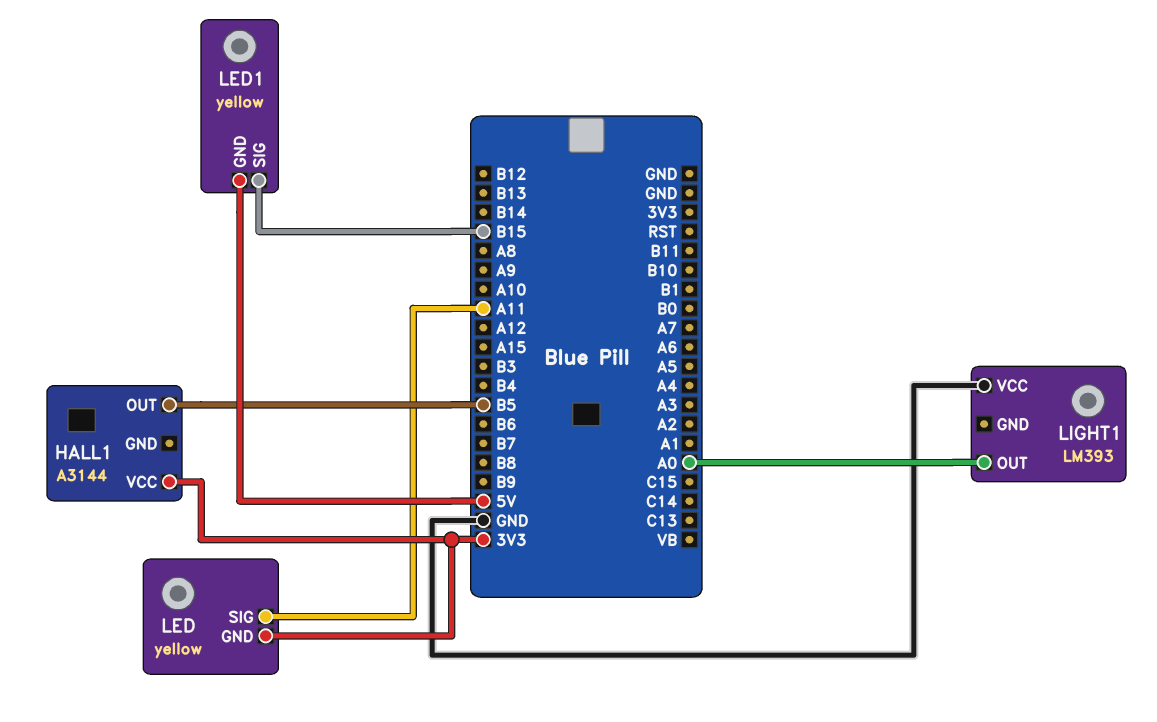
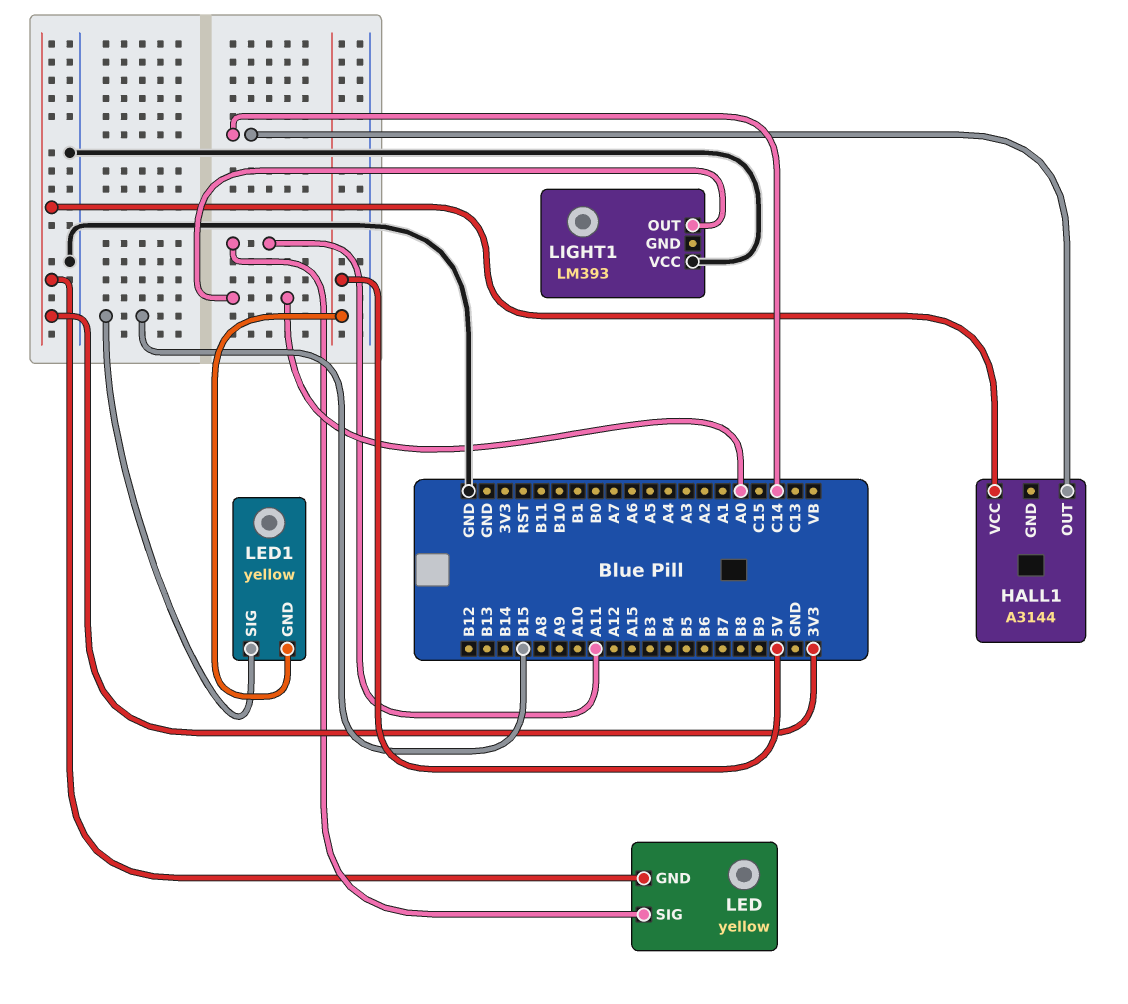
HALL1 pin OUT: B5 -> C14

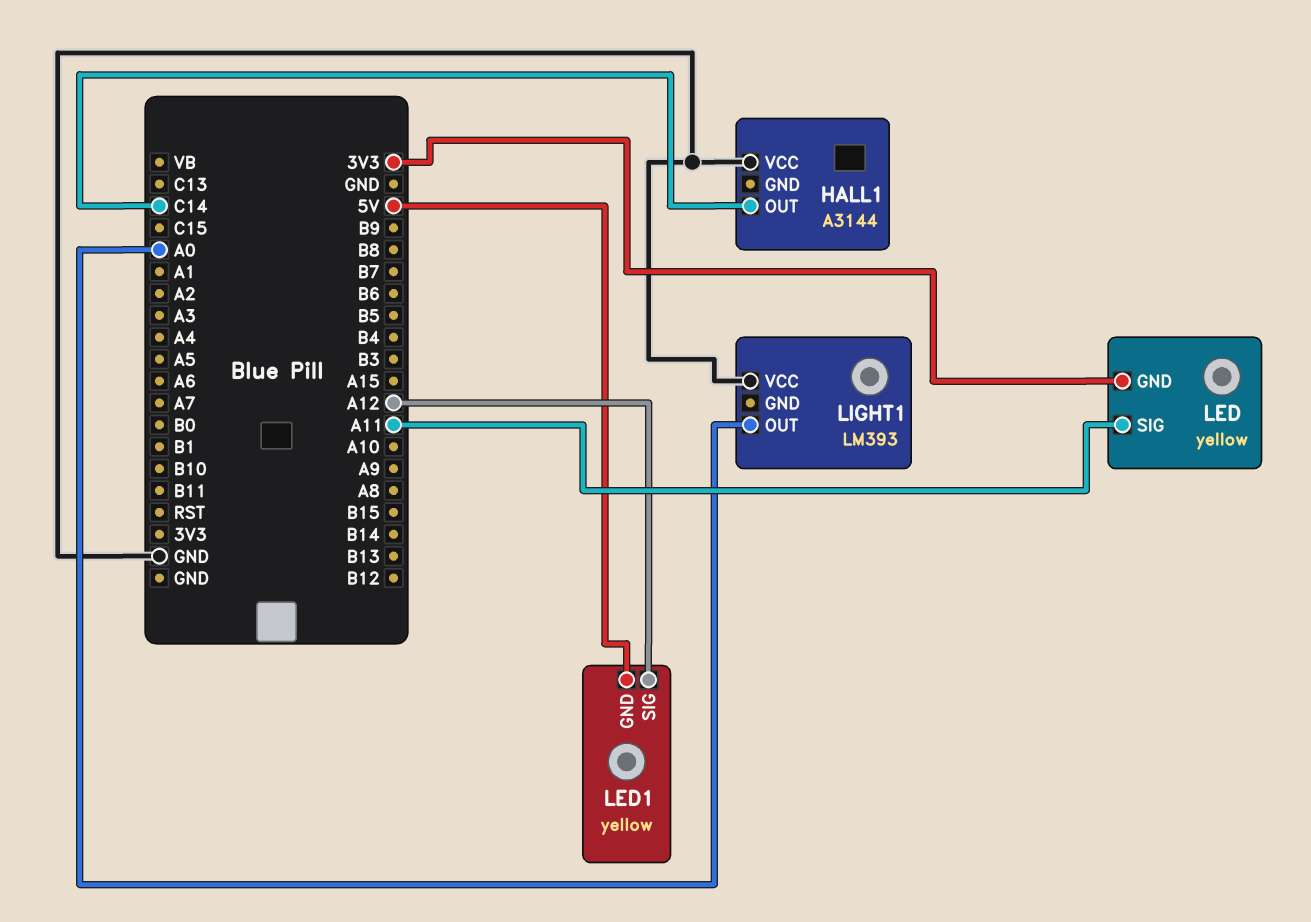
HALL1 pin VCC: 3V3 -> GND
LED1 pin SIG: B15 -> A12

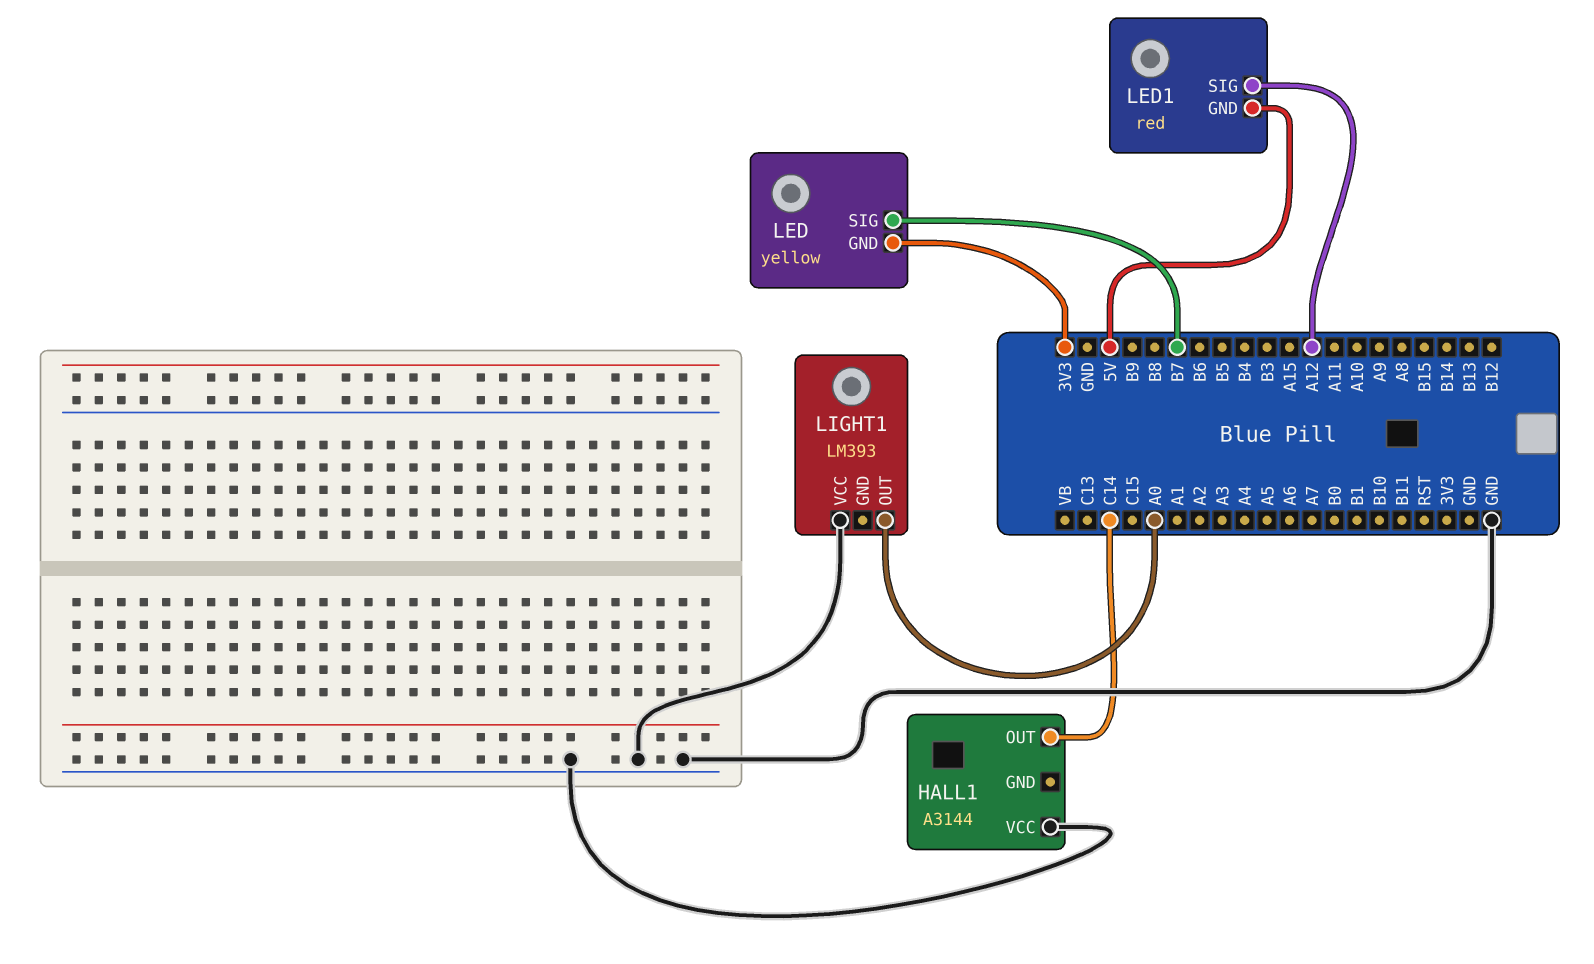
LED pin SIG: A11 -> B7
LED1: yellow -> red

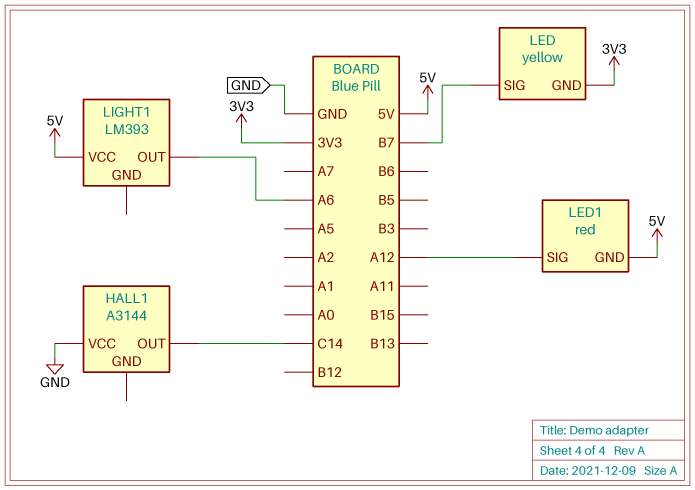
LIGHT1 pin OUT: A0 -> A6
LIGHT1 pin VCC: GND -> 5V

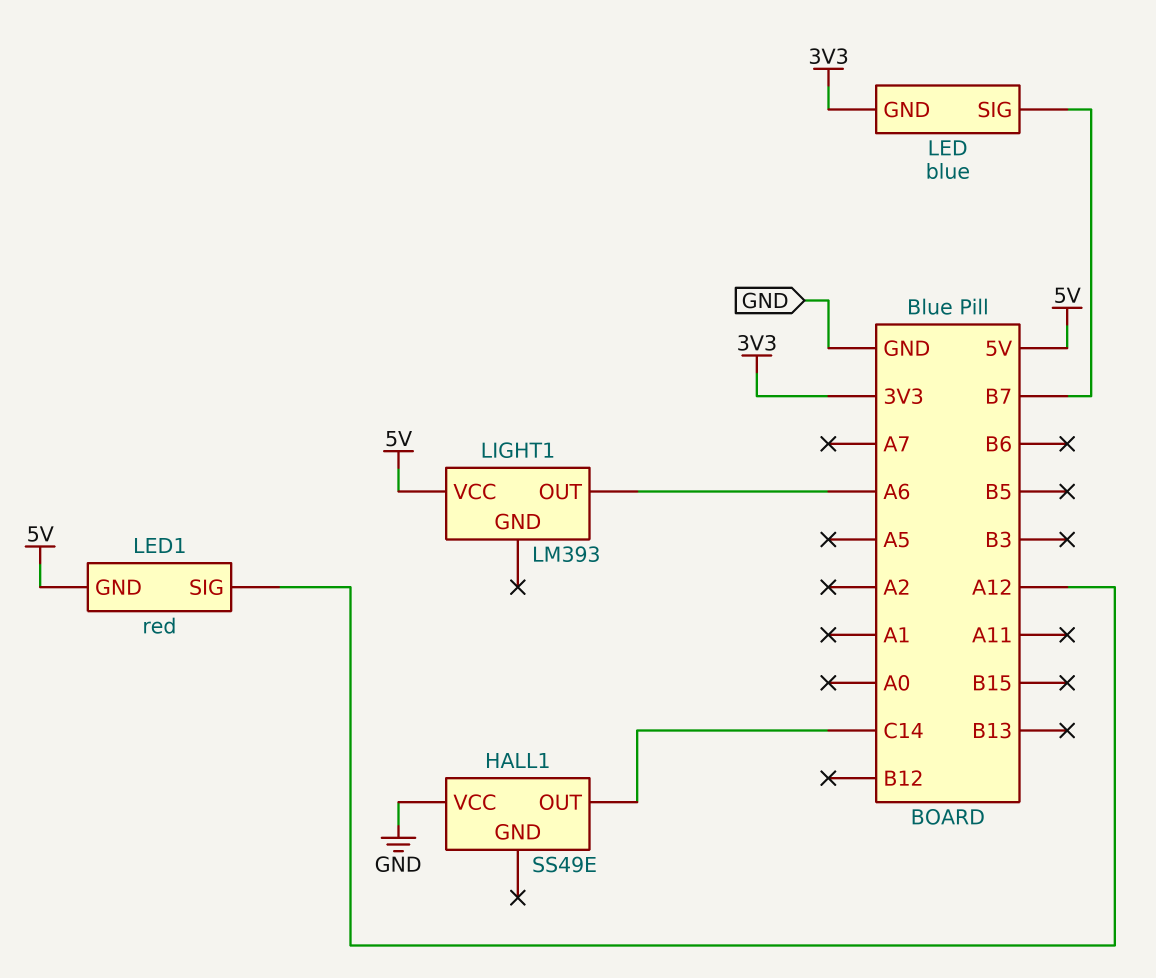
HALL1: A3144 -> SS49E
LED: yellow -> blue

